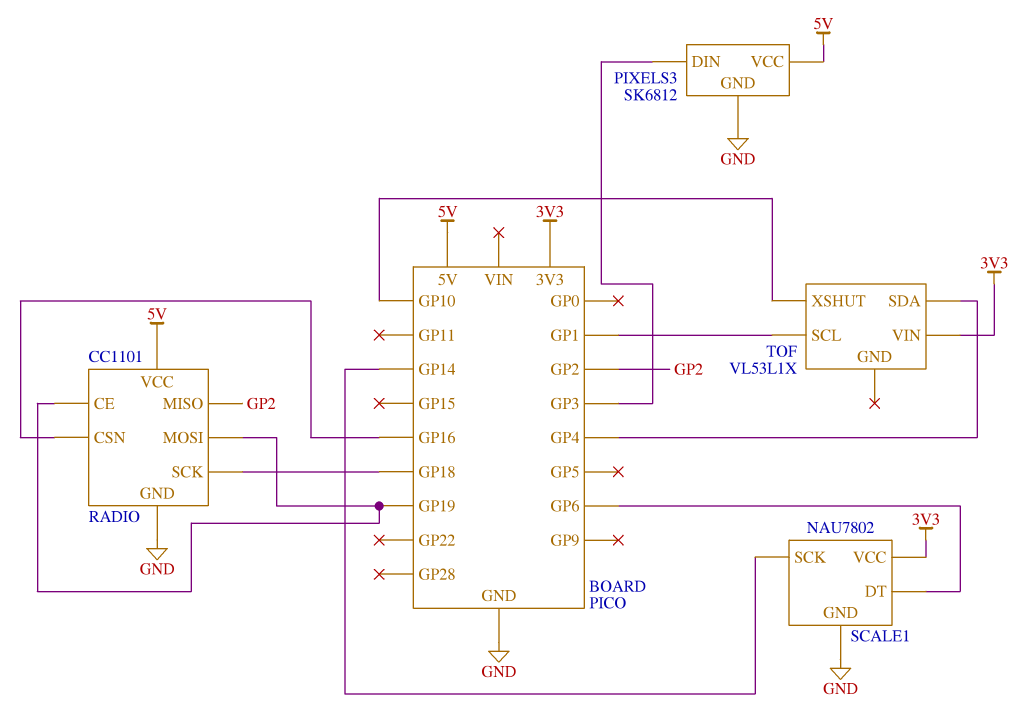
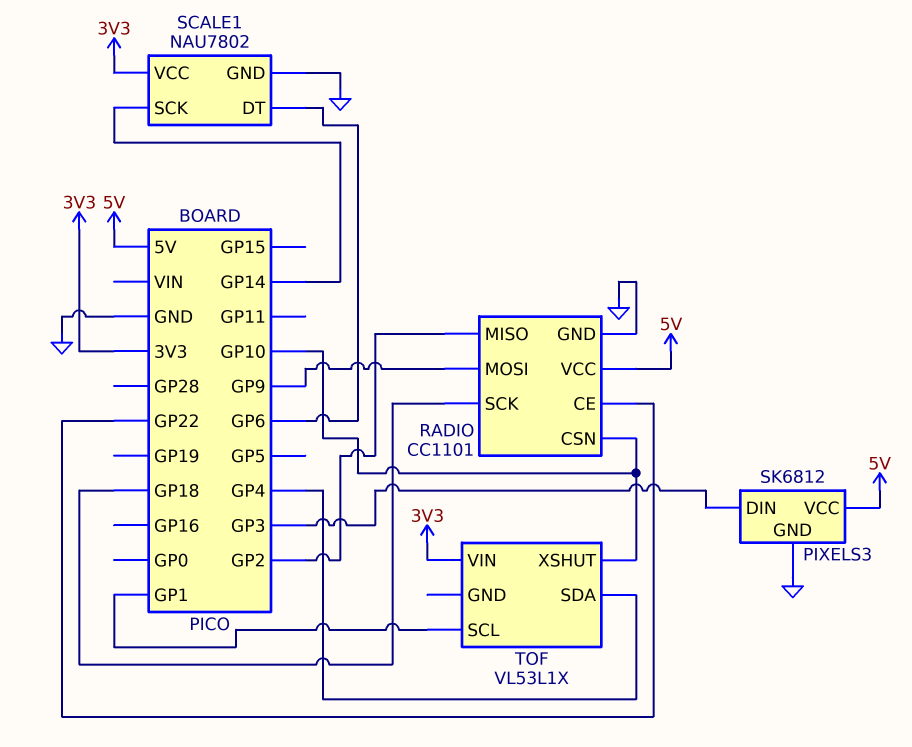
RADIO pin CE: GP19 -> GP22
RADIO pin CSN: GP16 -> GP10
RADIO pin MOSI: GP19 -> GP9

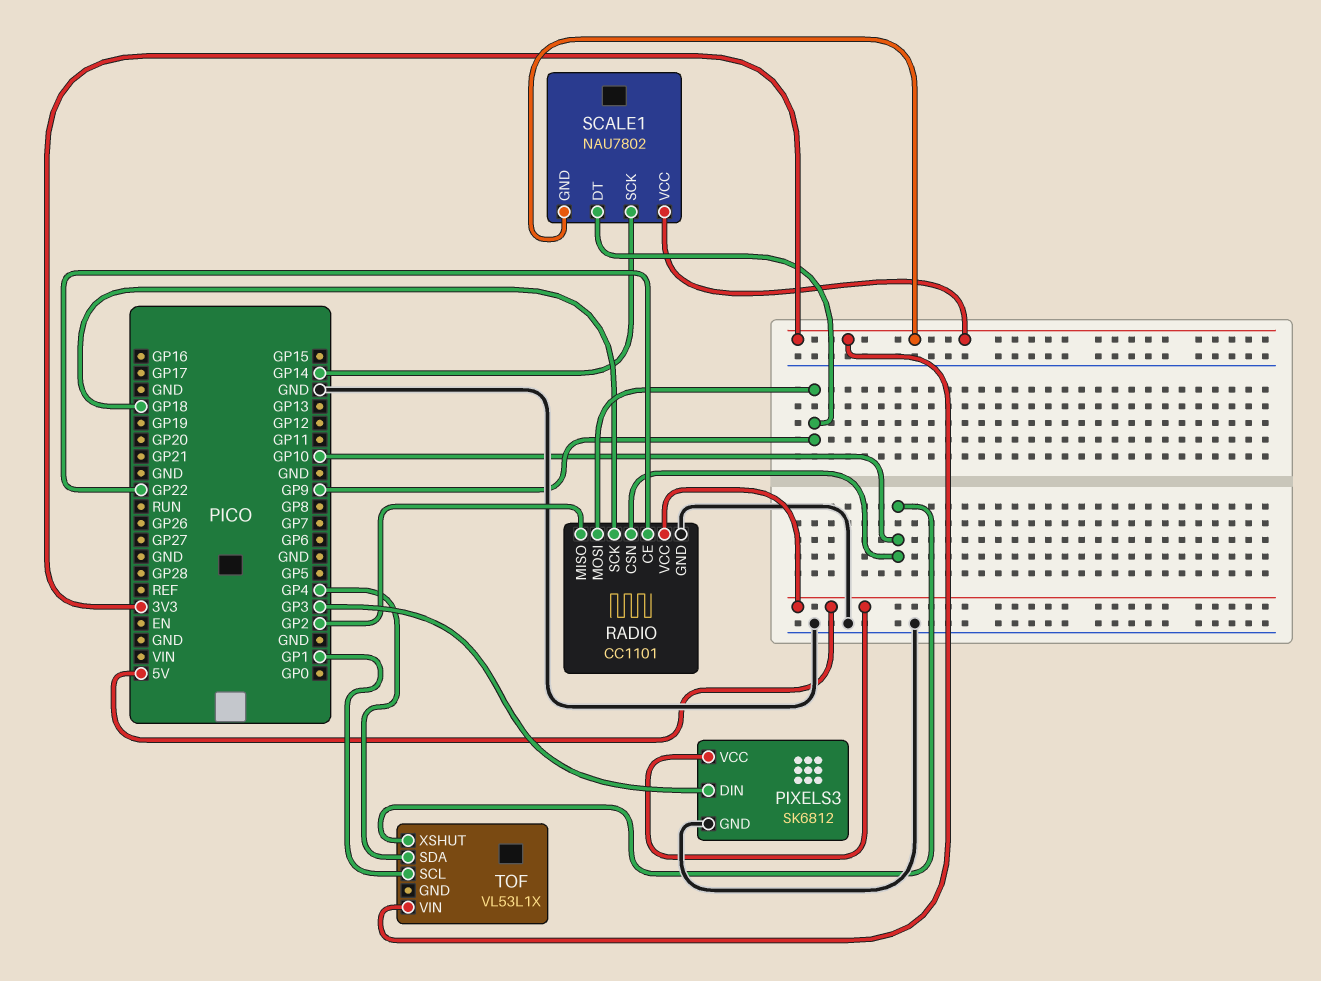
SCALE1 pin DT: GP6 -> GP9
SCALE1 pin GND: GND -> 3V3

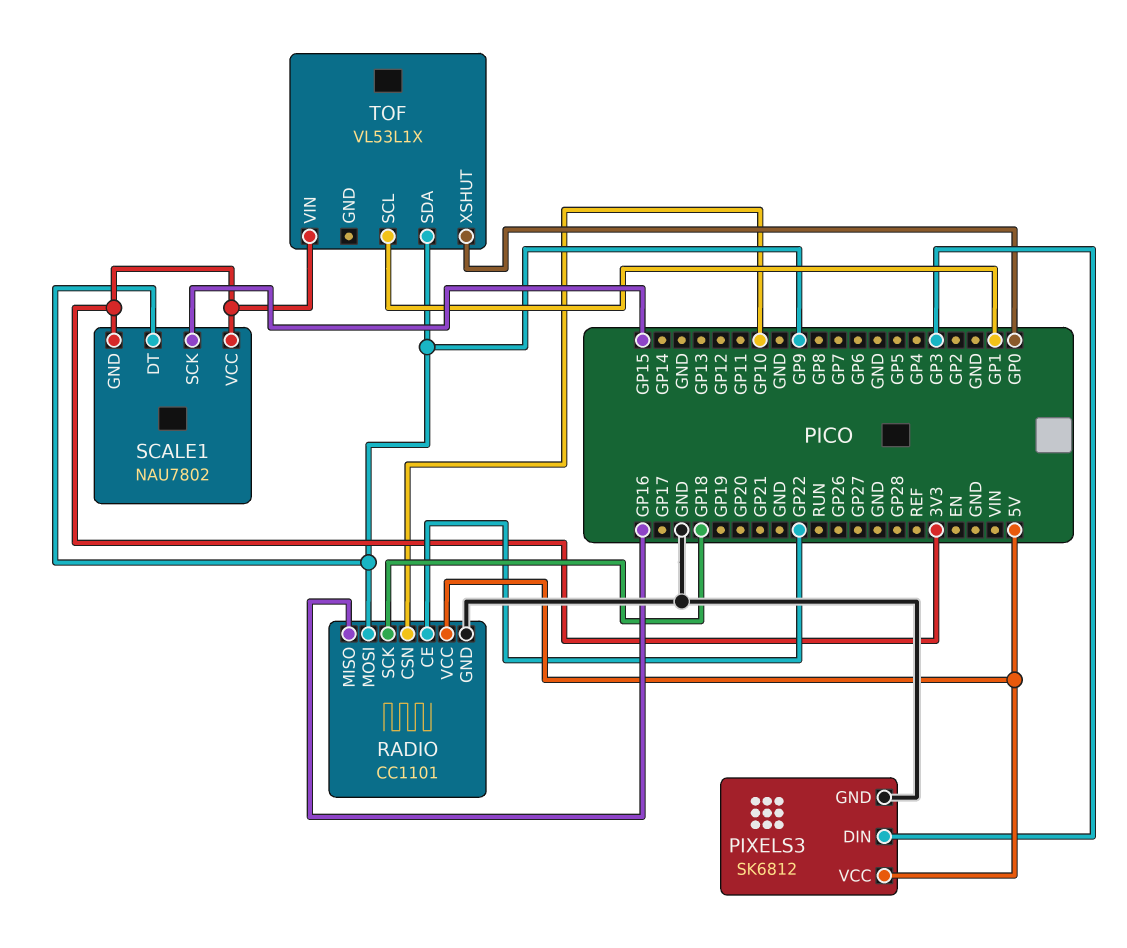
RADIO pin MISO: GP2 -> GP16
SCALE1 pin SCK: GP14 -> GP15
TOF pin SDA: GP4 -> GP9
TOF pin XSHUT: GP10 -> GP0

